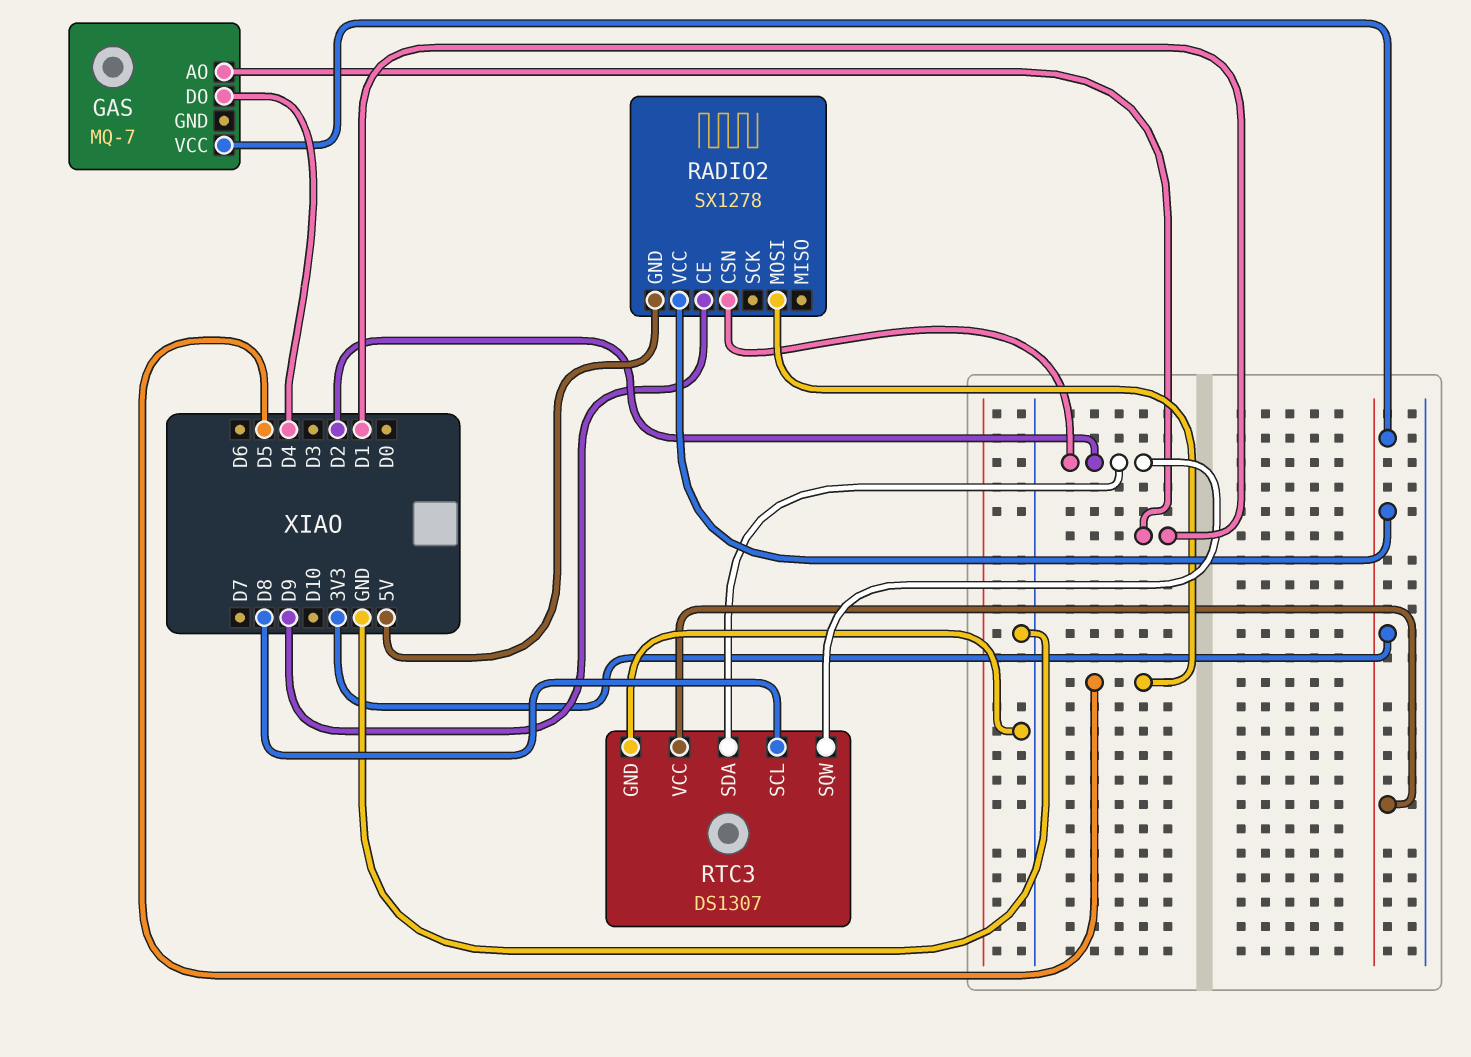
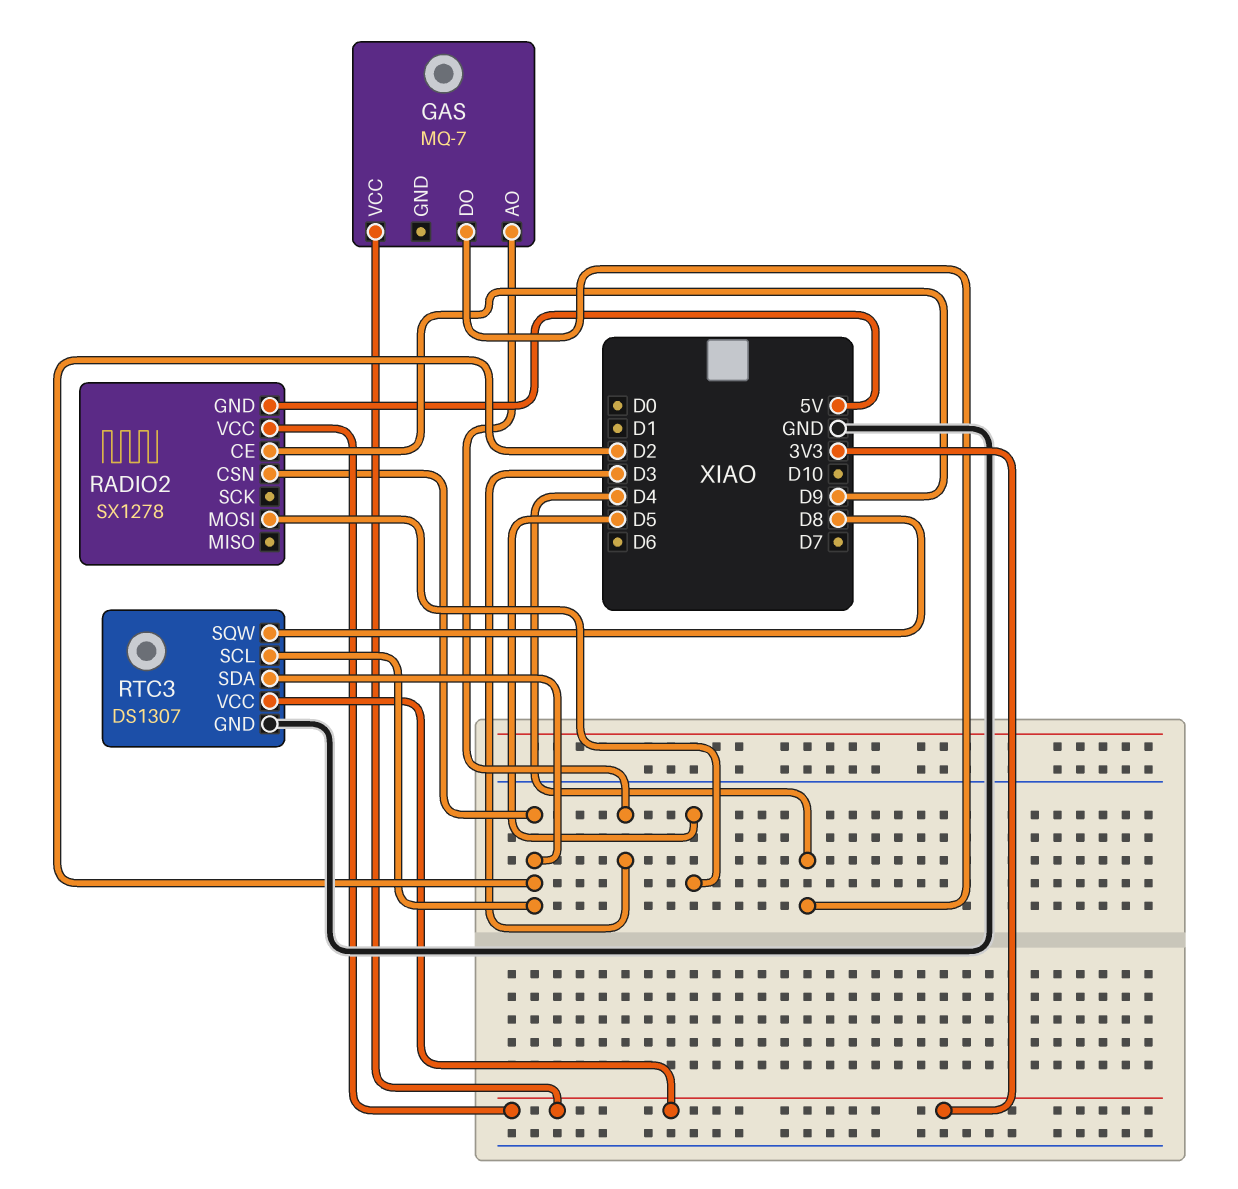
GAS pin AO: D1 -> D3
RTC3 pin SCL: D8 -> D2
RTC3 pin SQW: D2 -> D8

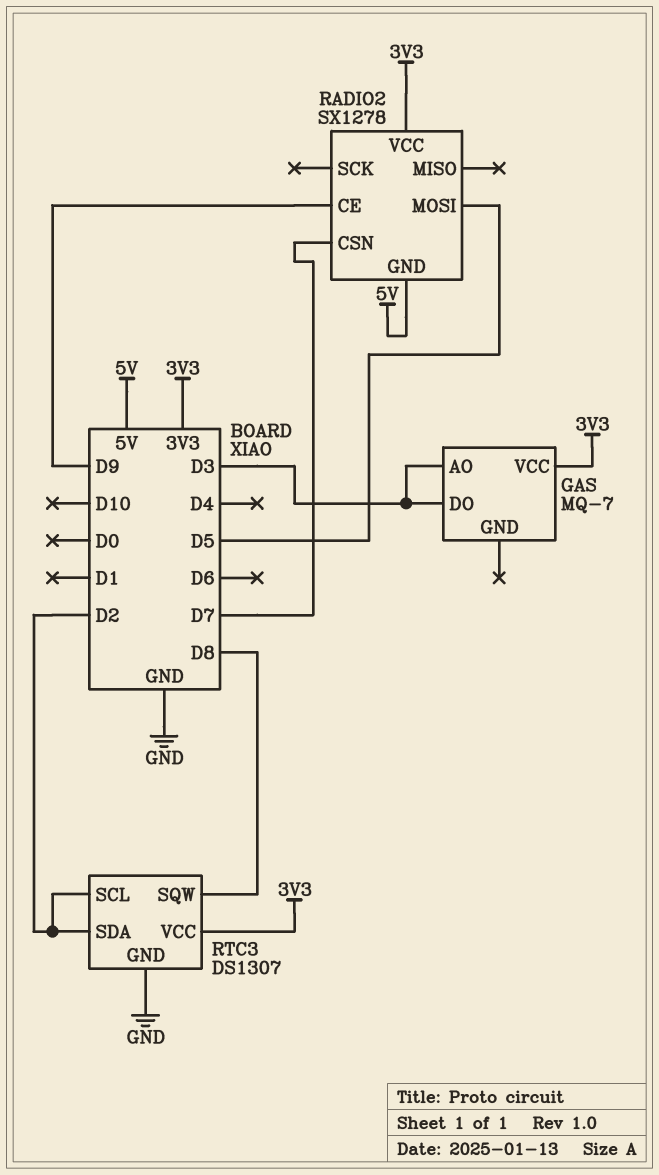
GAS pin DO: D4 -> D3
RADIO2 pin CSN: D2 -> D7

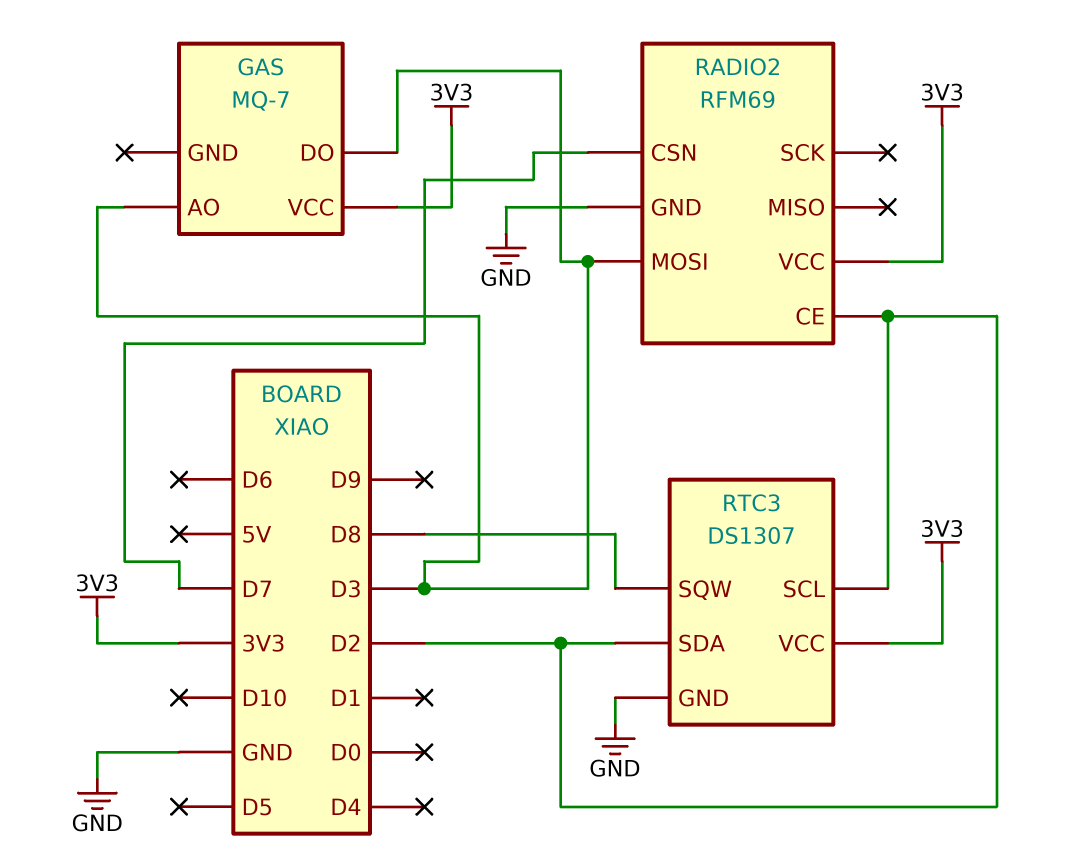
RADIO2: SX1278 -> RFM69
RADIO2 pin CE: D9 -> D2
RADIO2 pin GND: 5V -> GND
RADIO2 pin MOSI: D5 -> D3

